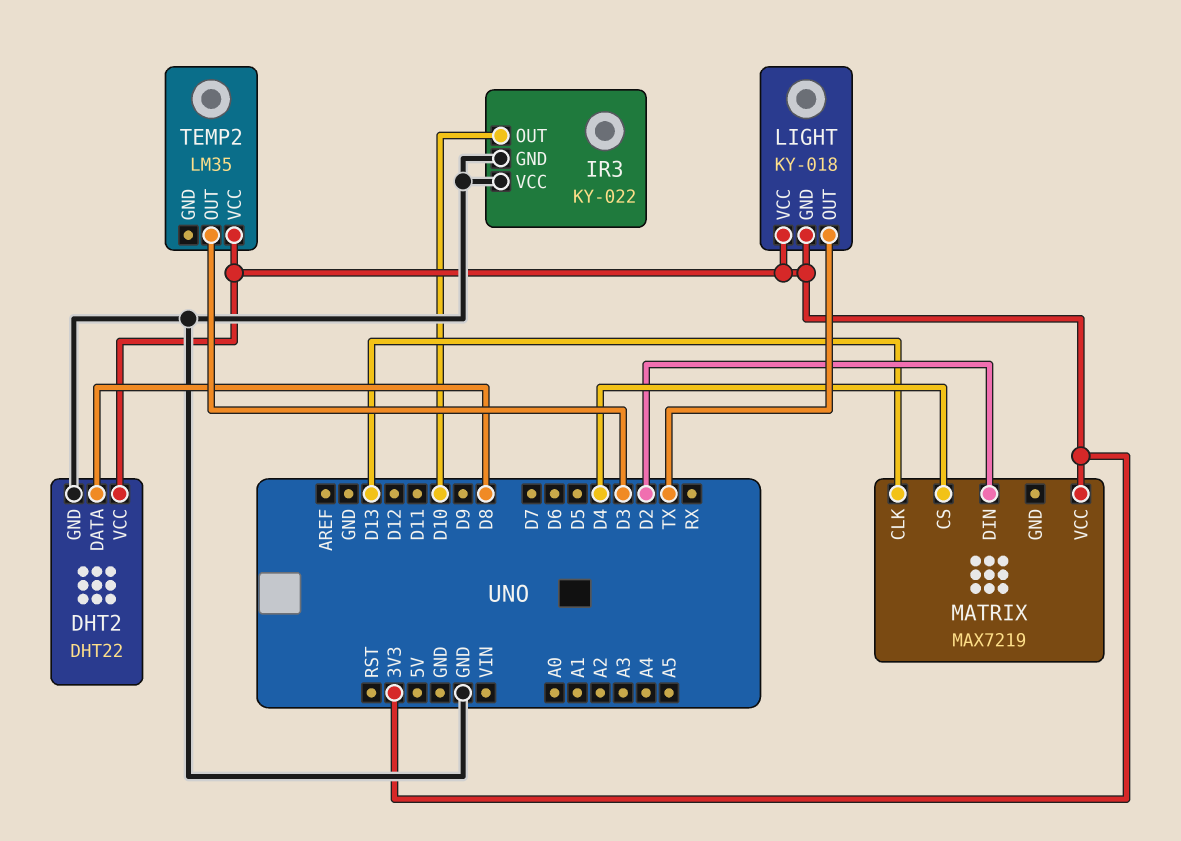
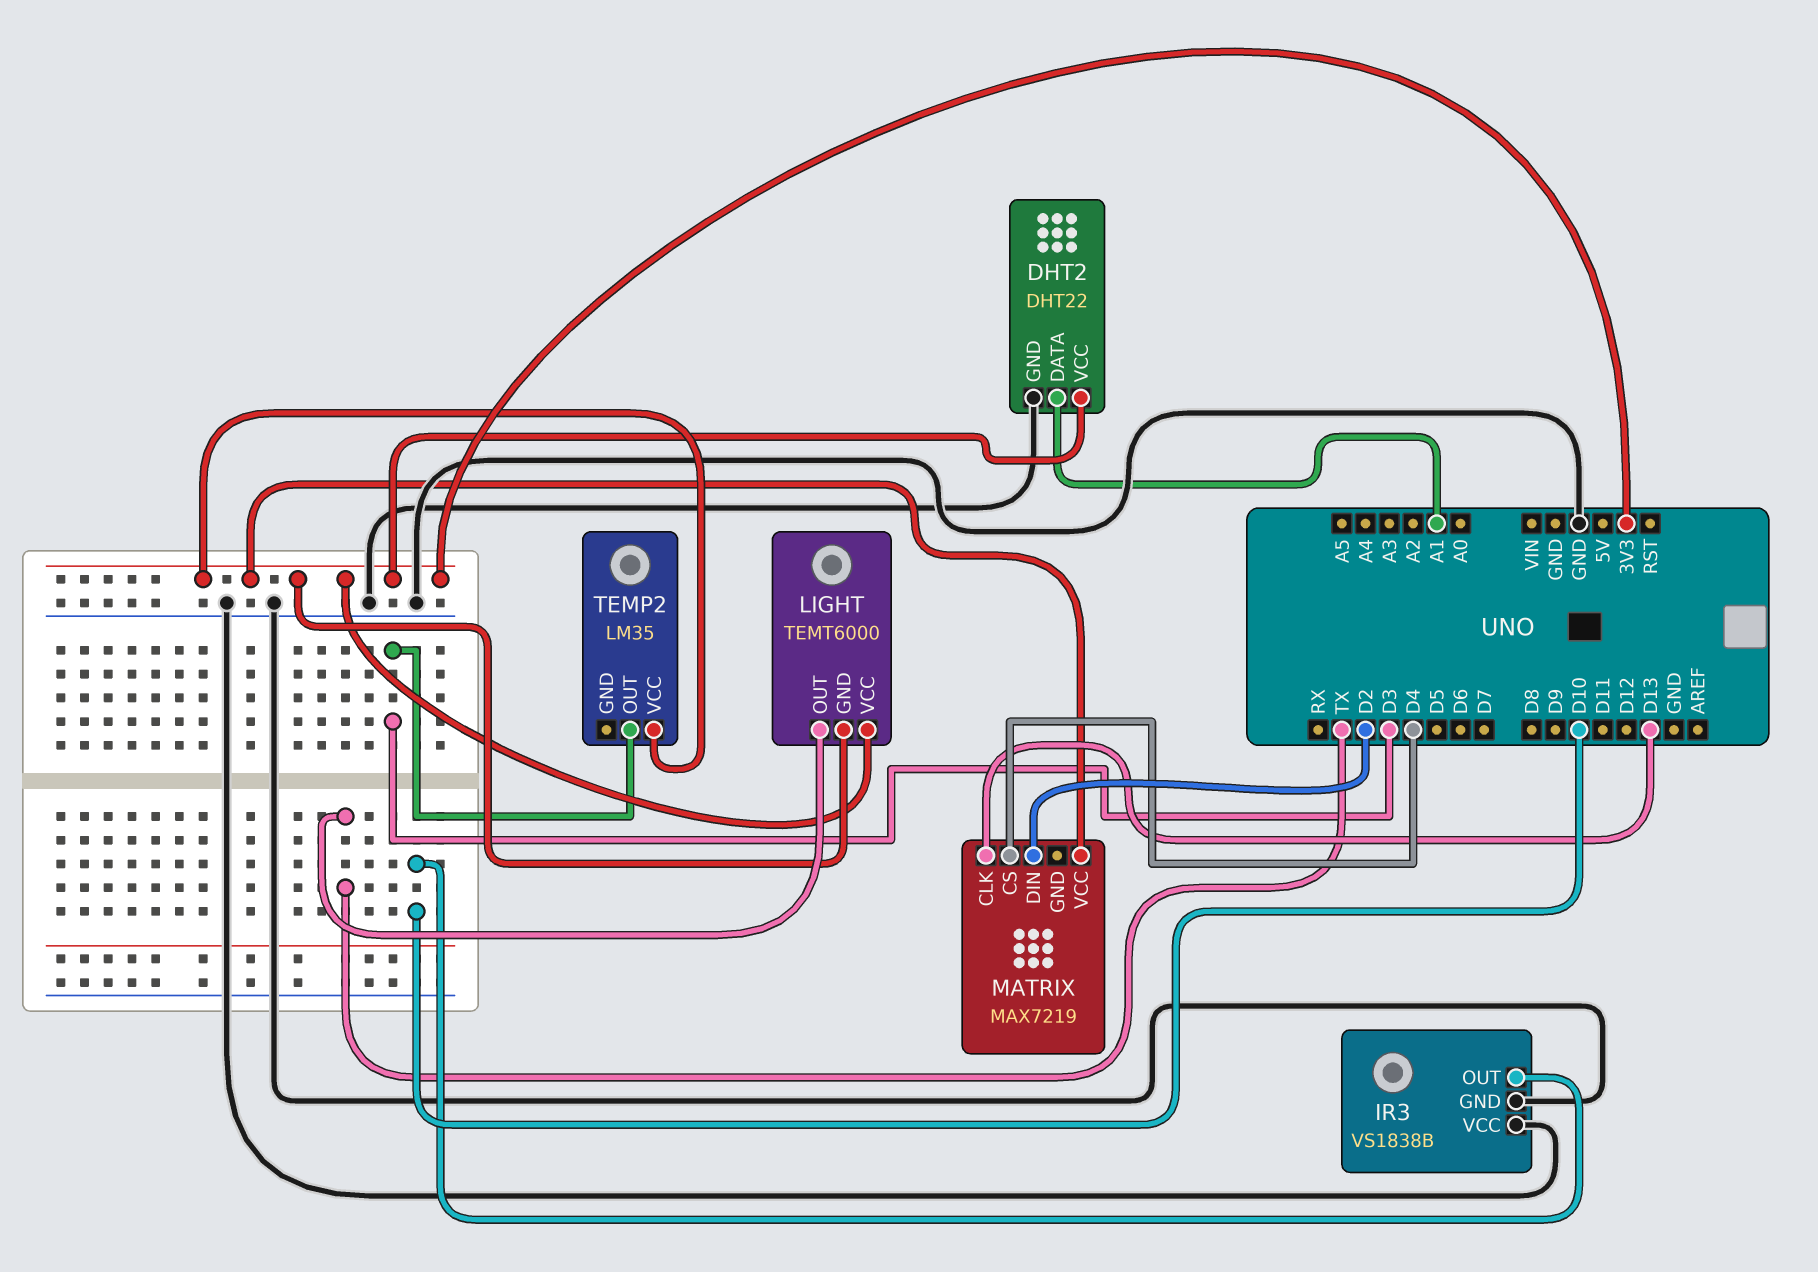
DHT2 pin DATA: D8 -> A1
IR3: KY-022 -> VS1838B
LIGHT: KY-018 -> TEMT6000

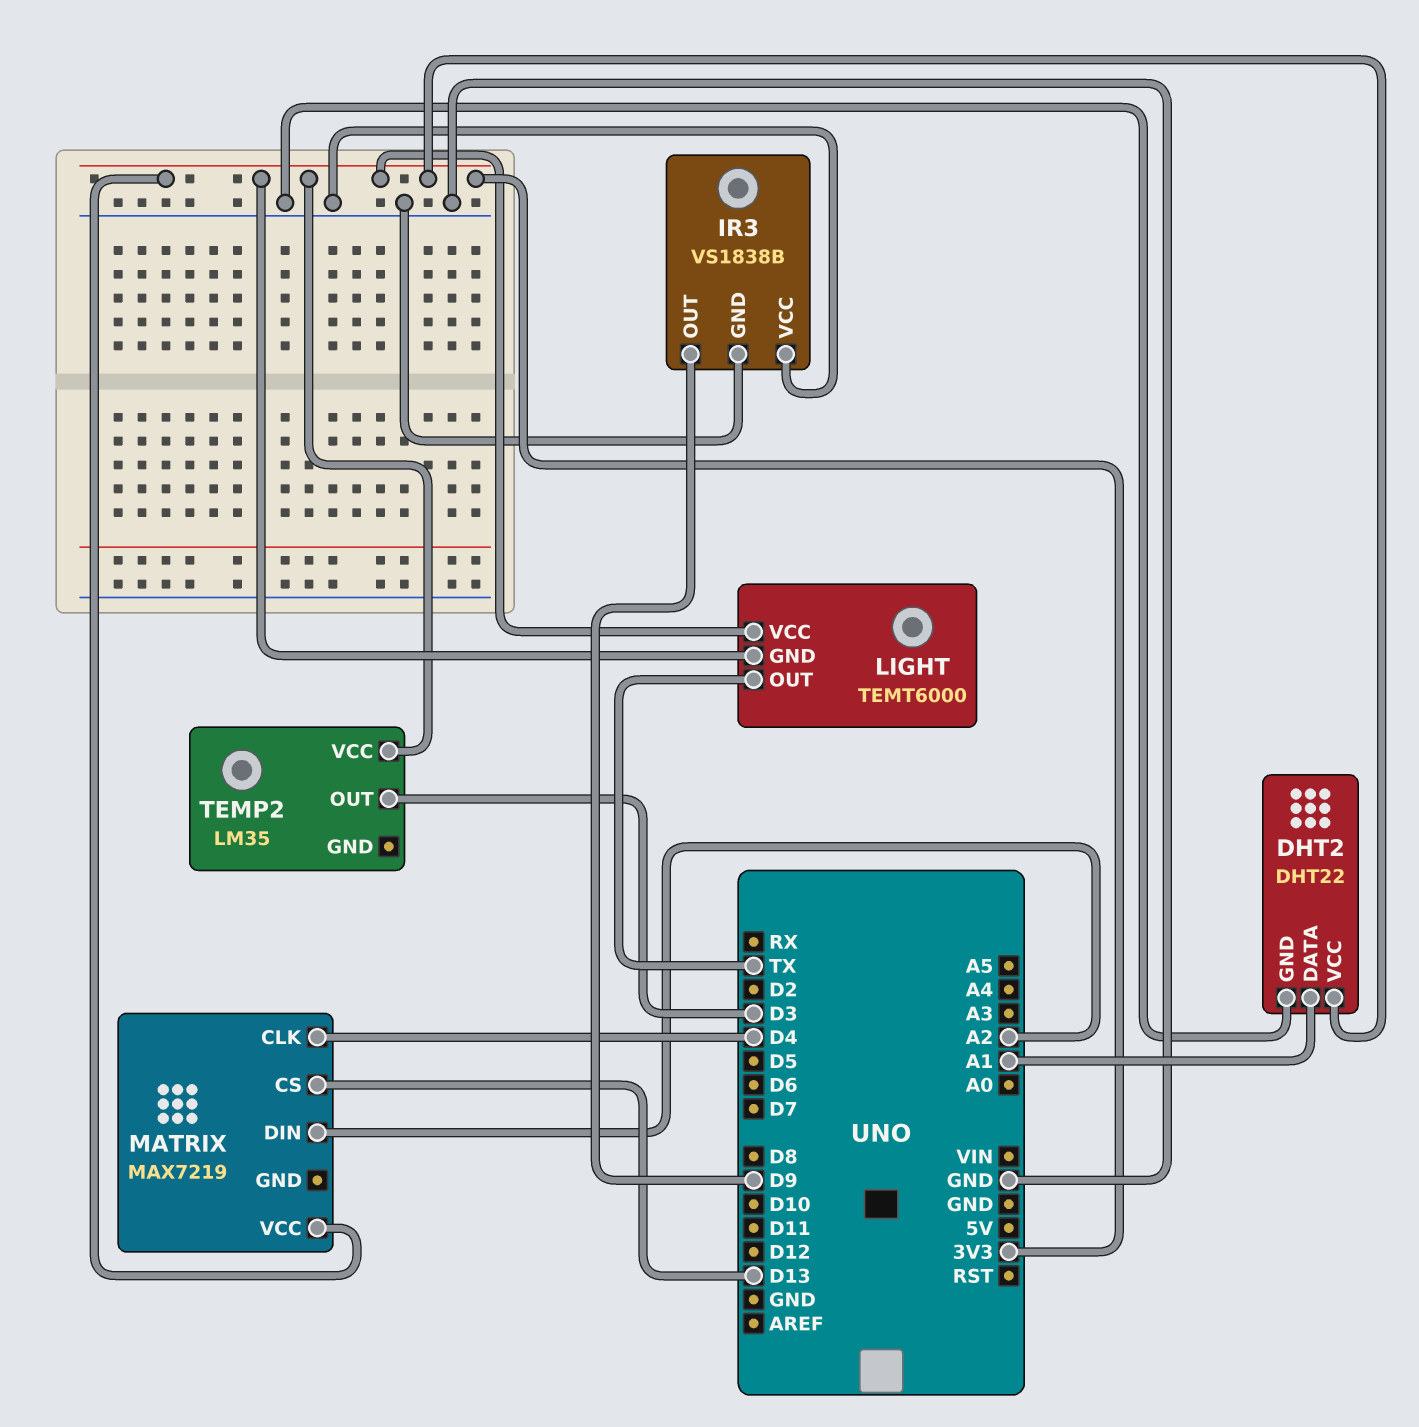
IR3 pin OUT: D10 -> D9
MATRIX pin CLK: D13 -> D4
MATRIX pin CS: D4 -> D13
MATRIX pin DIN: D2 -> A2

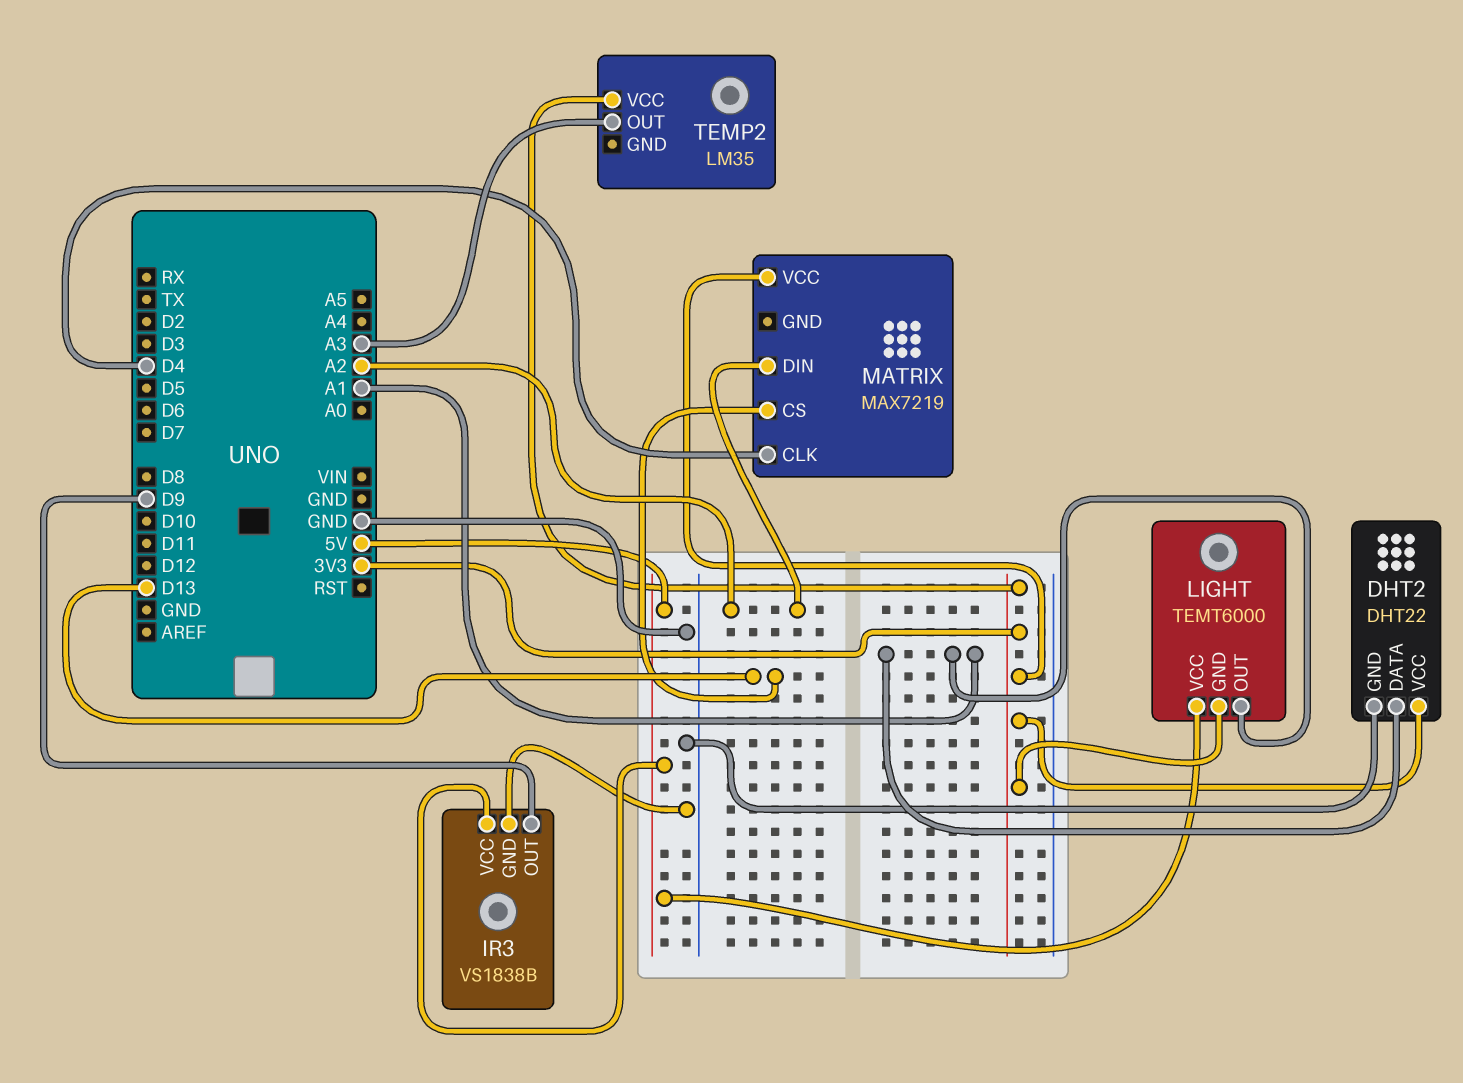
IR3 pin VCC: GND -> 5V
LIGHT pin OUT: TX -> A1
LIGHT pin VCC: 3V3 -> 5V
TEMP2 pin OUT: D3 -> A3

